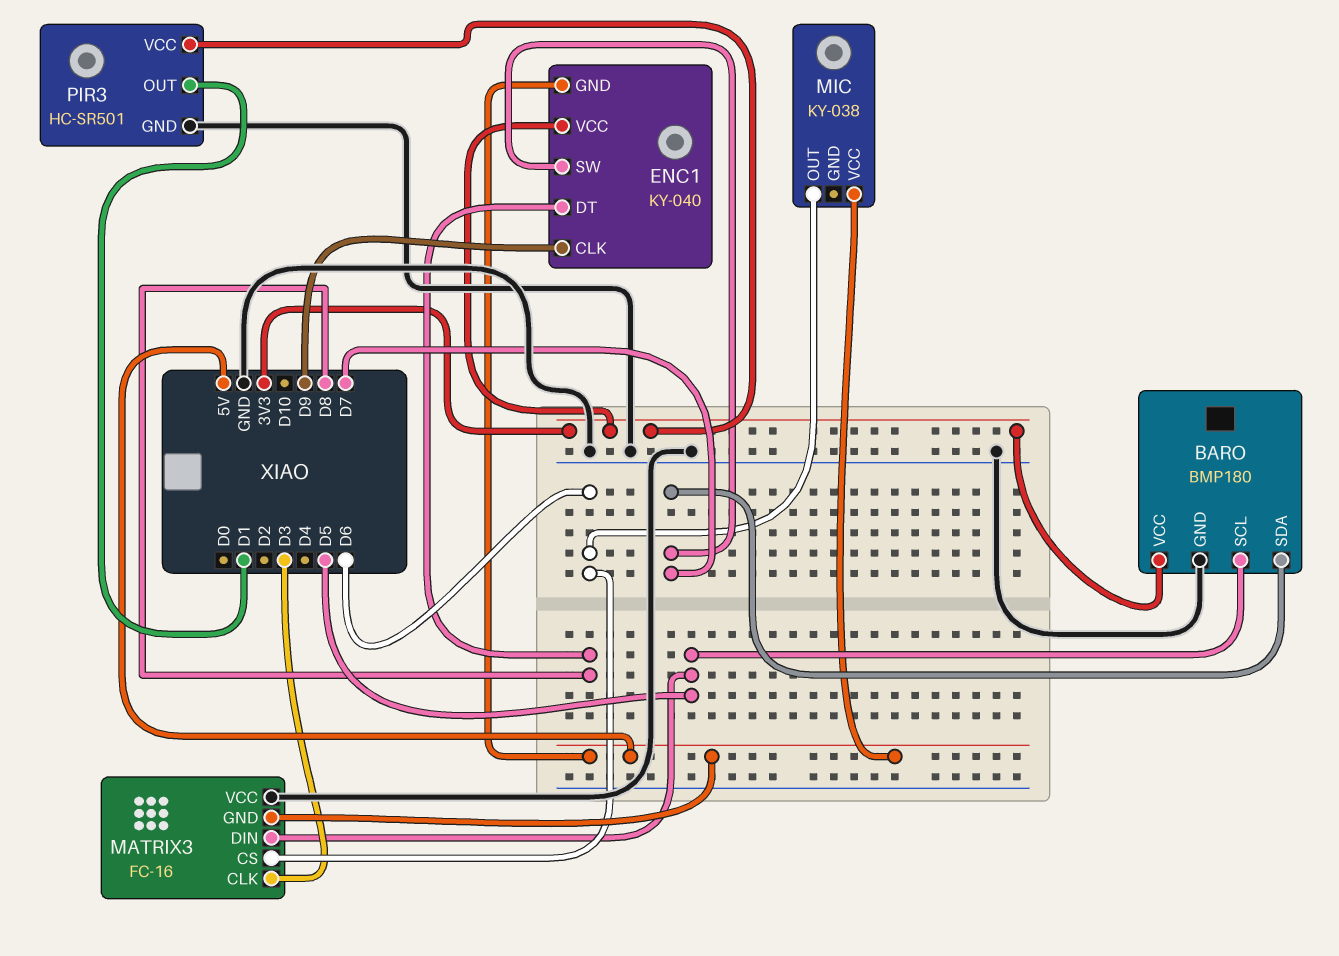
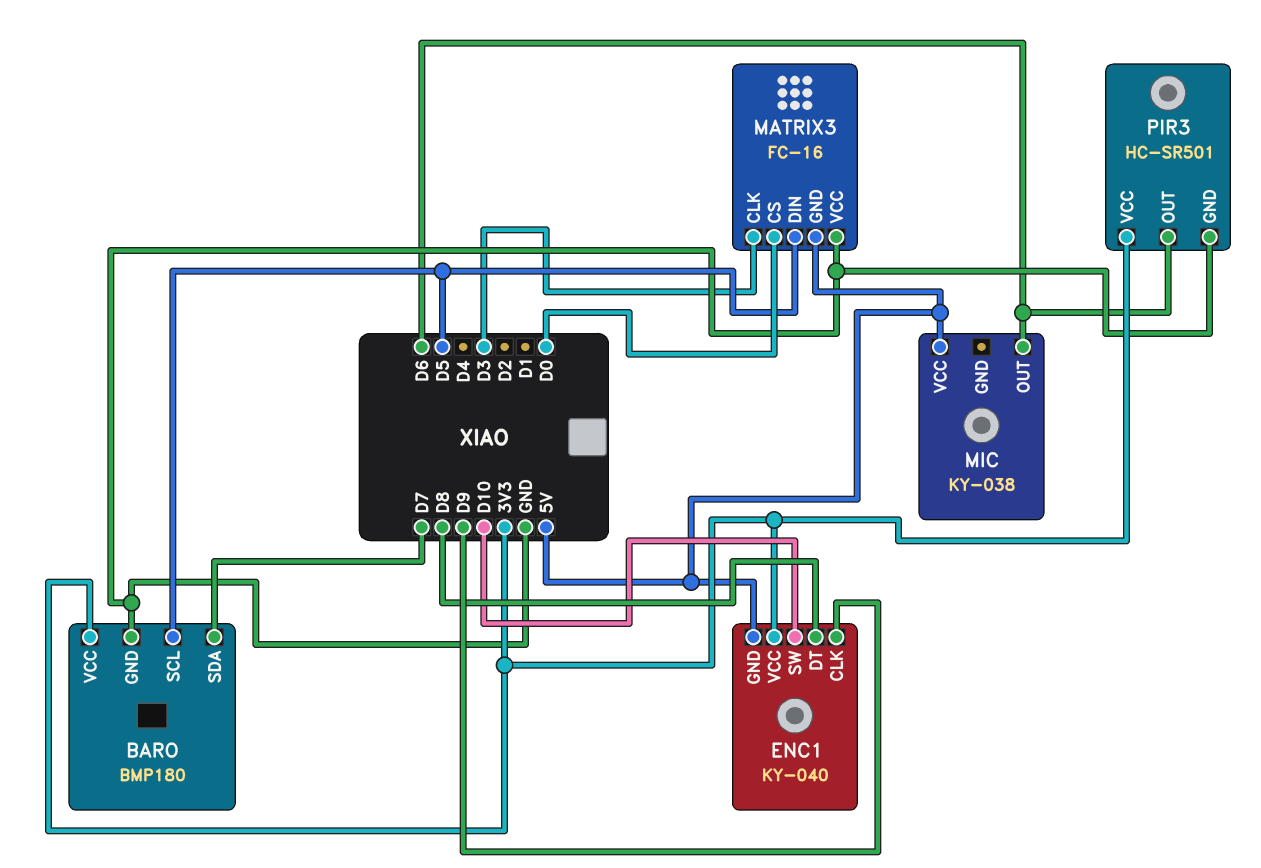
ENC1 pin SW: D7 -> D10
MATRIX3 pin CS: D6 -> D0
PIR3 pin OUT: D1 -> D6

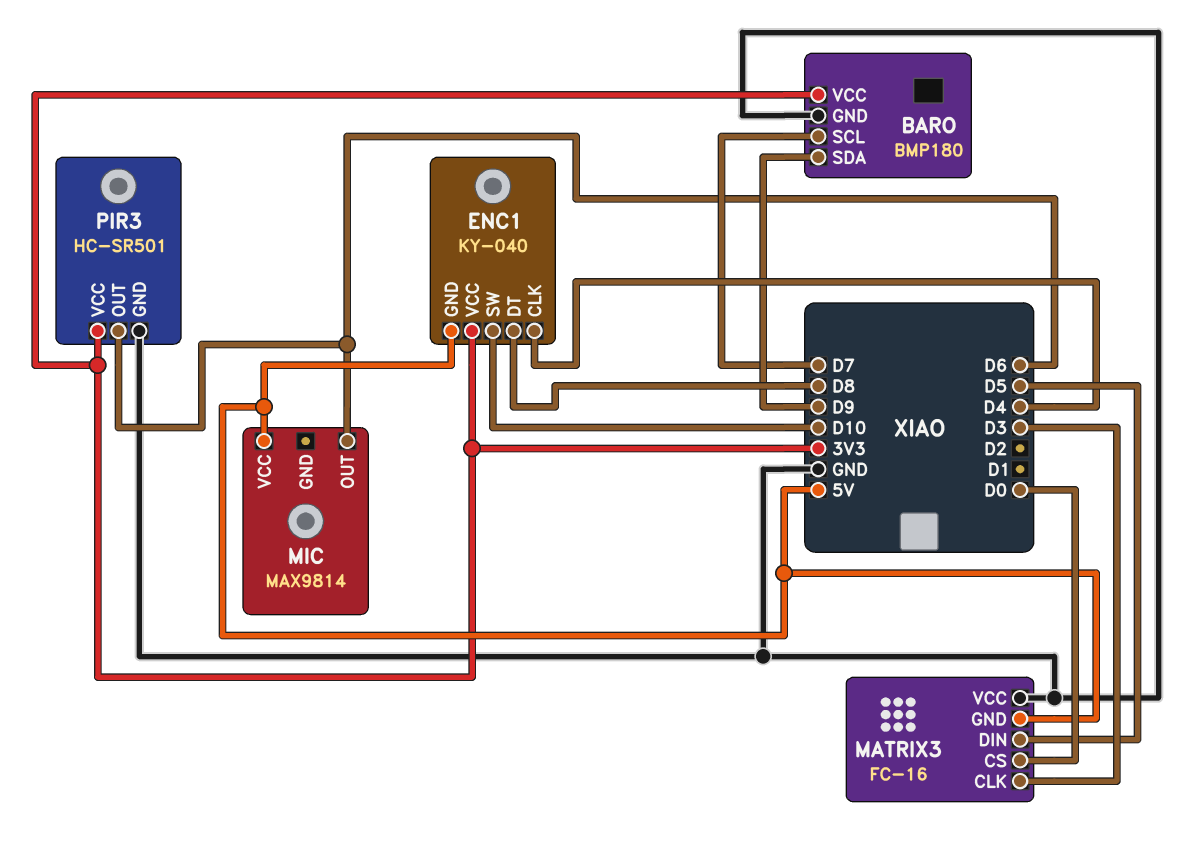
BARO pin SCL: D5 -> D7
BARO pin SDA: D7 -> D9
ENC1 pin CLK: D9 -> D4
MIC: KY-038 -> MAX9814

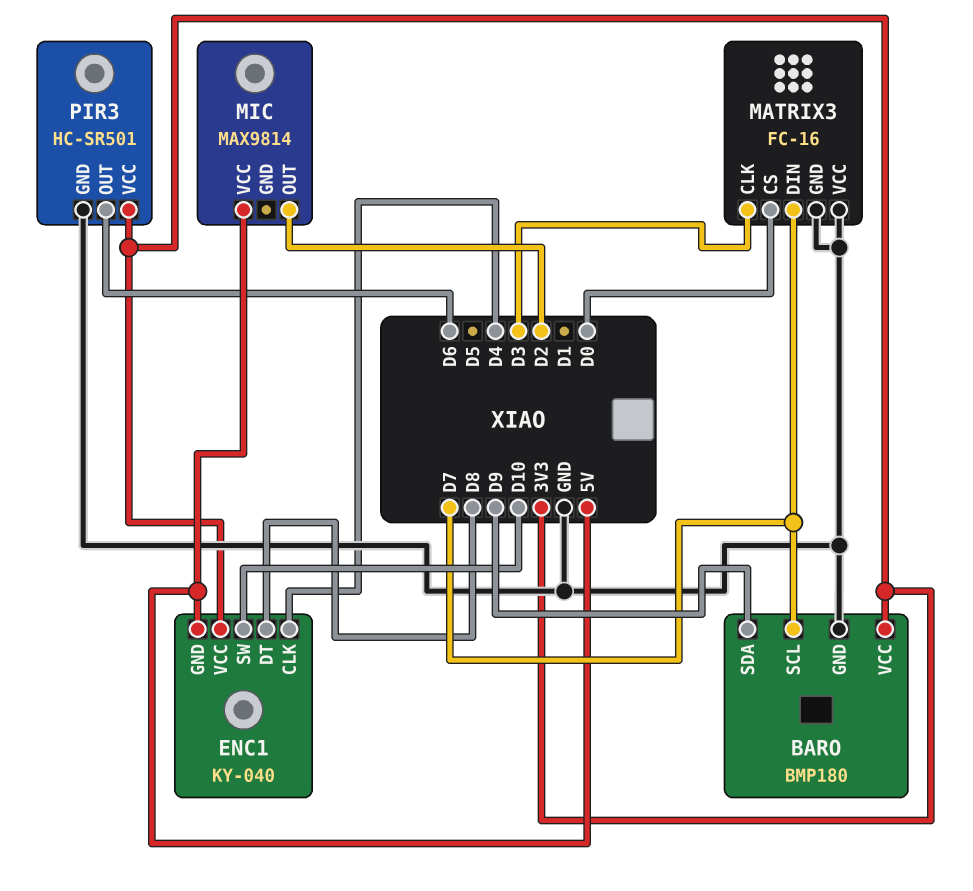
MATRIX3 pin DIN: D5 -> D7
MATRIX3 pin GND: 5V -> GND
MIC pin OUT: D6 -> D2

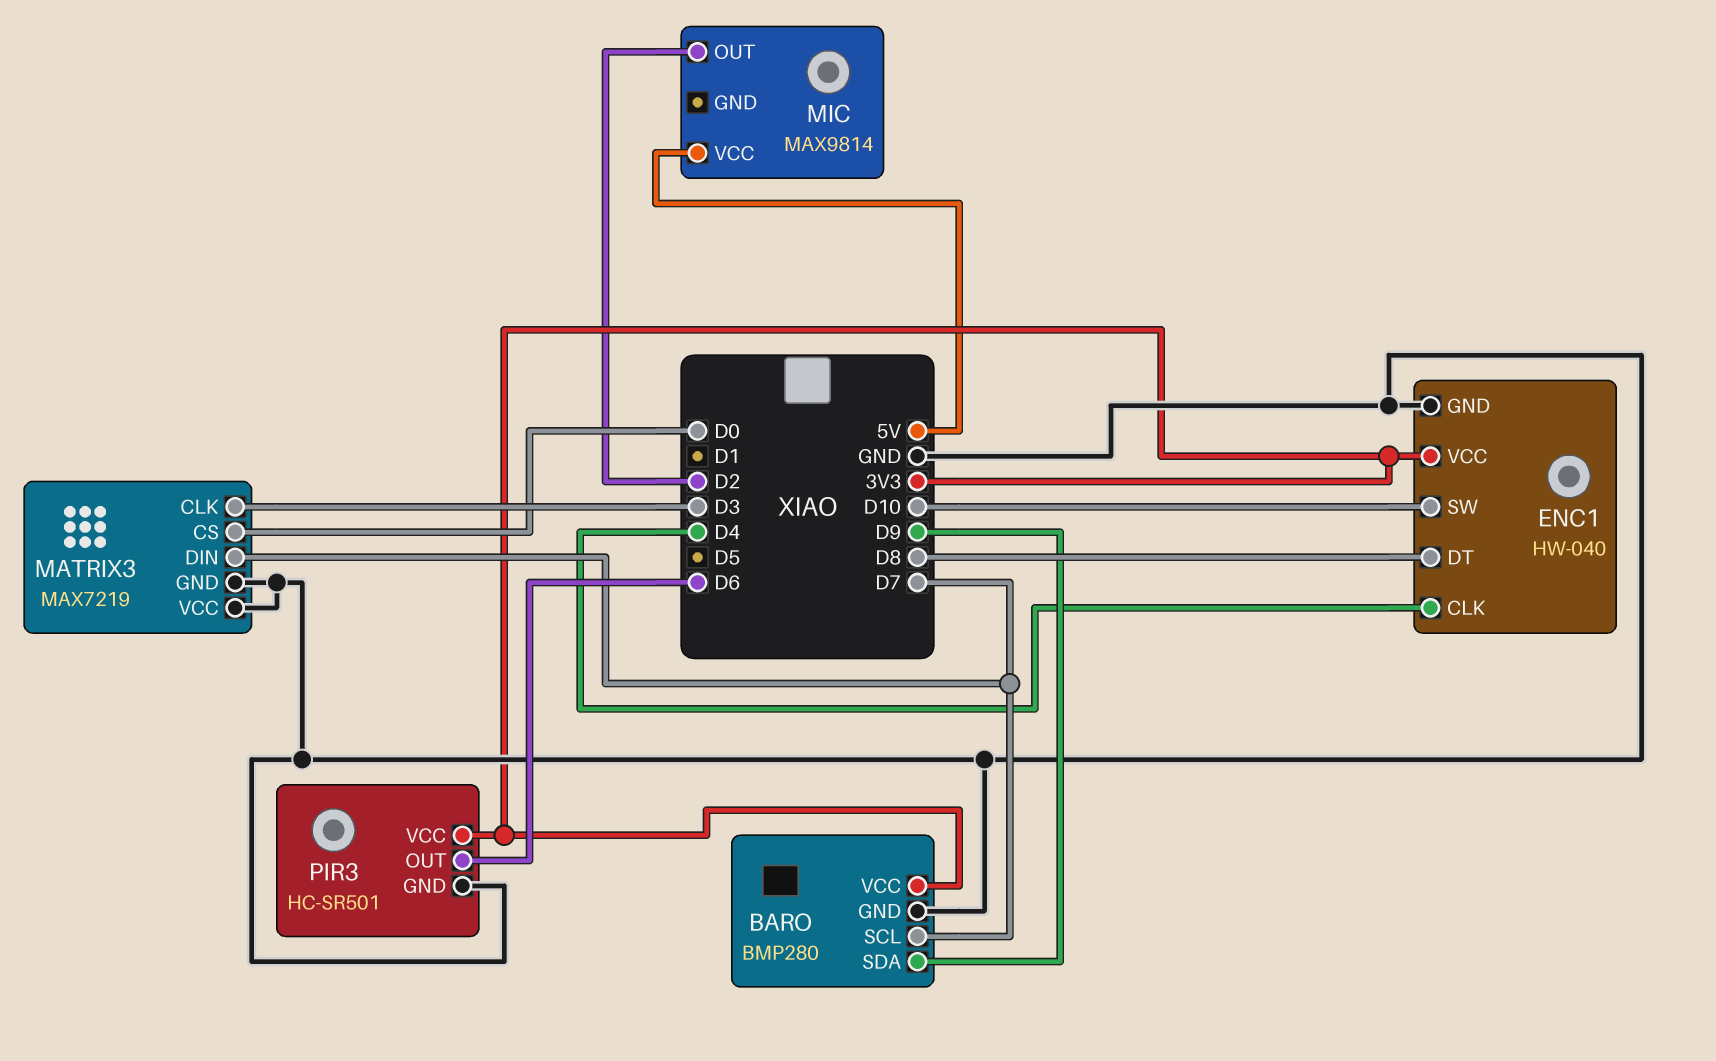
BARO: BMP180 -> BMP280
ENC1: KY-040 -> HW-040
ENC1 pin GND: 5V -> GND
MATRIX3: FC-16 -> MAX7219

